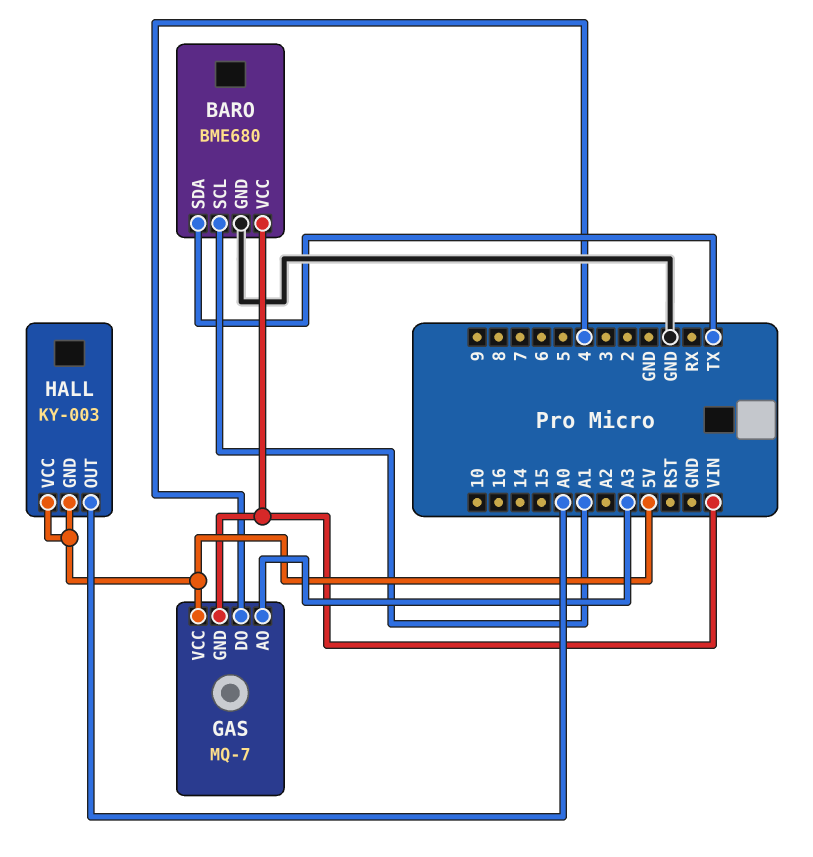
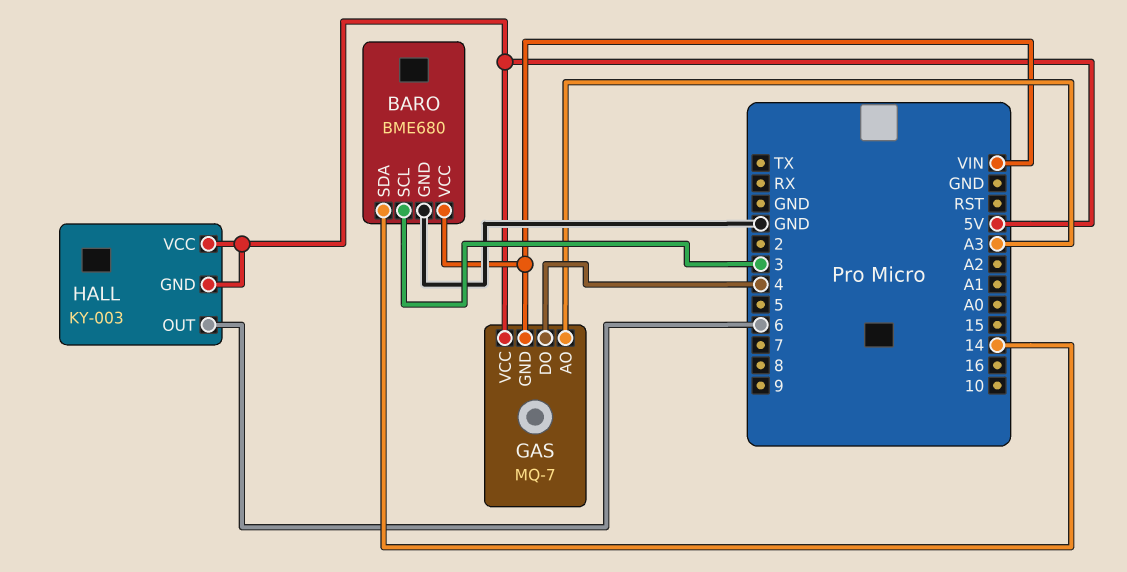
BARO pin SCL: A1 -> 3
BARO pin SDA: TX -> 14
HALL pin OUT: A0 -> 6

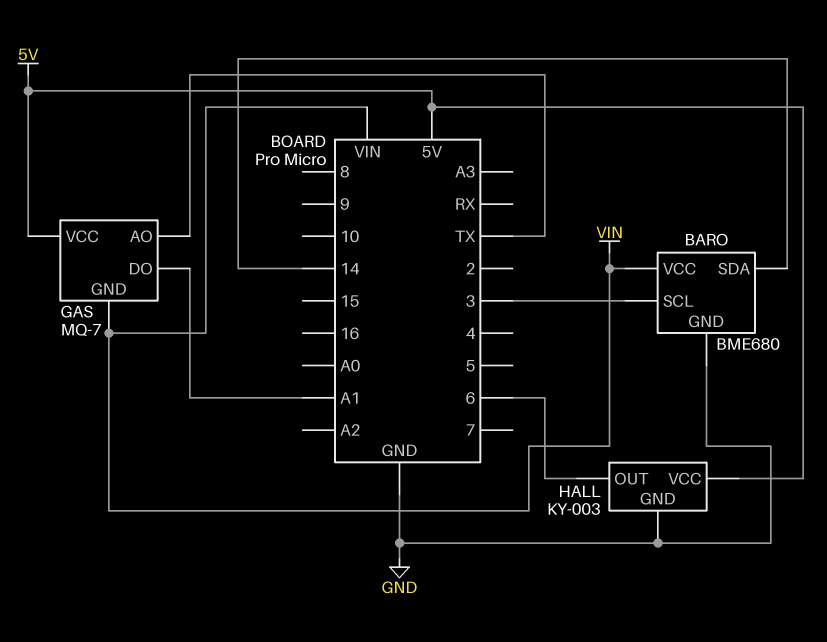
GAS pin AO: A3 -> TX
GAS pin DO: 4 -> A1
HALL pin GND: 5V -> GND

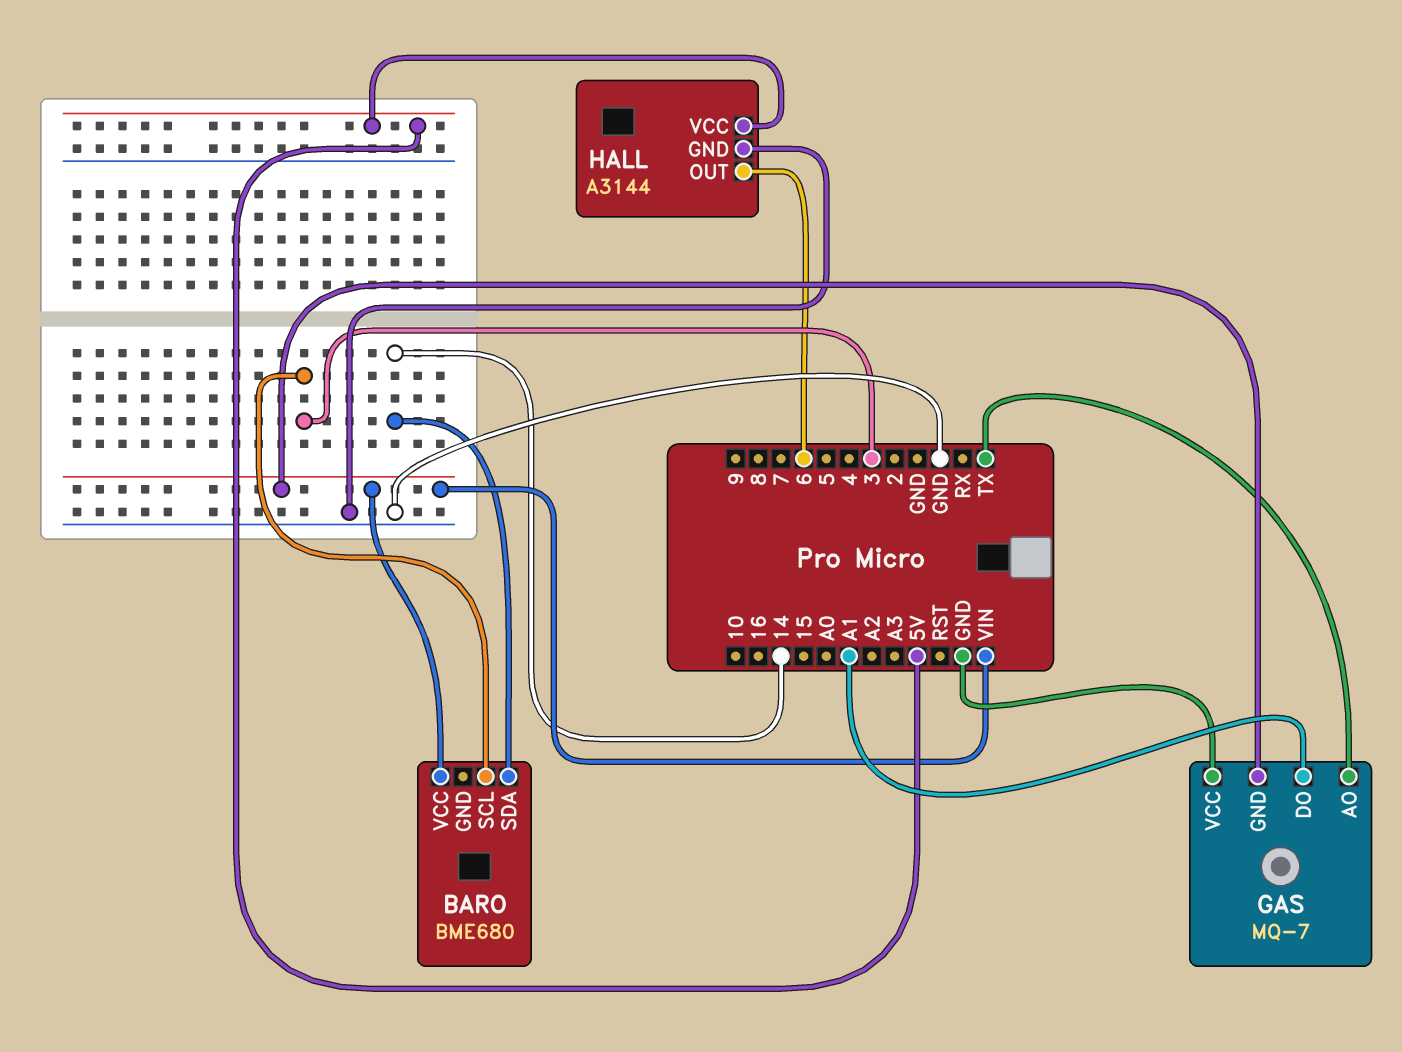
BARO pin GND: GND -> none
GAS pin VCC: 5V -> GND
HALL: KY-003 -> A3144

